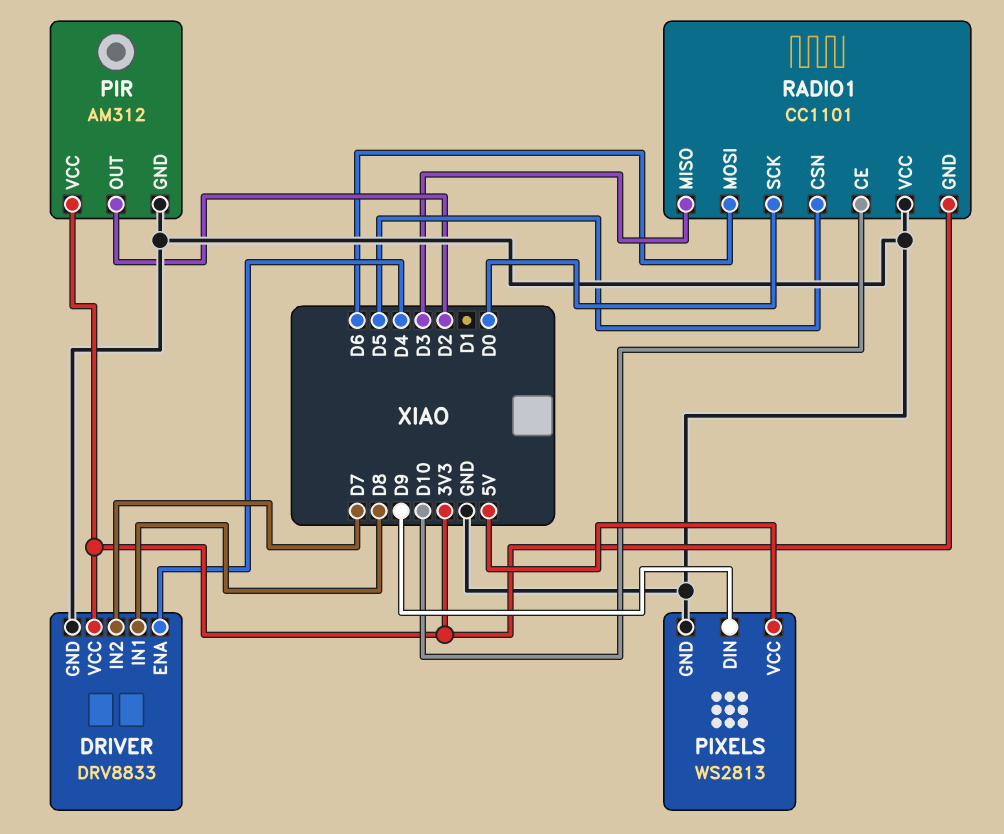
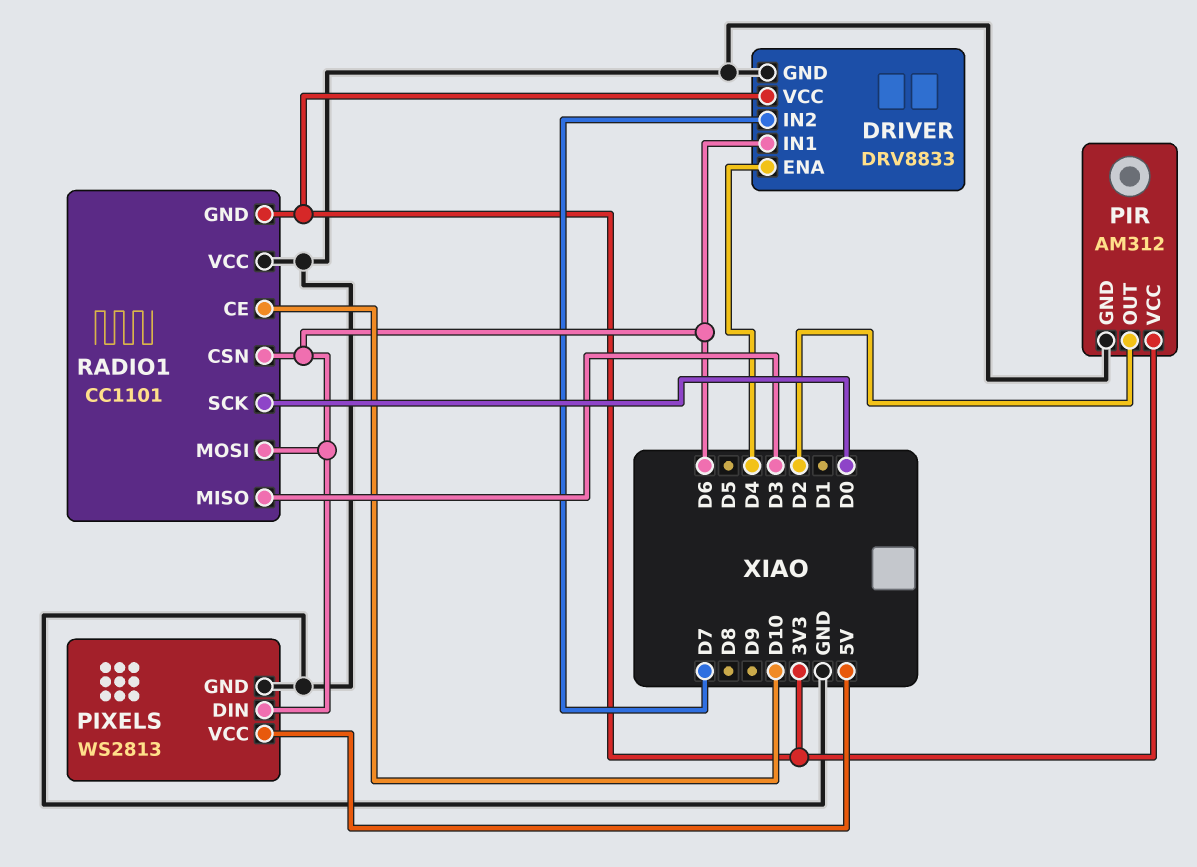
DRIVER pin IN1: D8 -> D6
PIXELS pin DIN: D9 -> D6
RADIO1 pin CSN: D5 -> D6

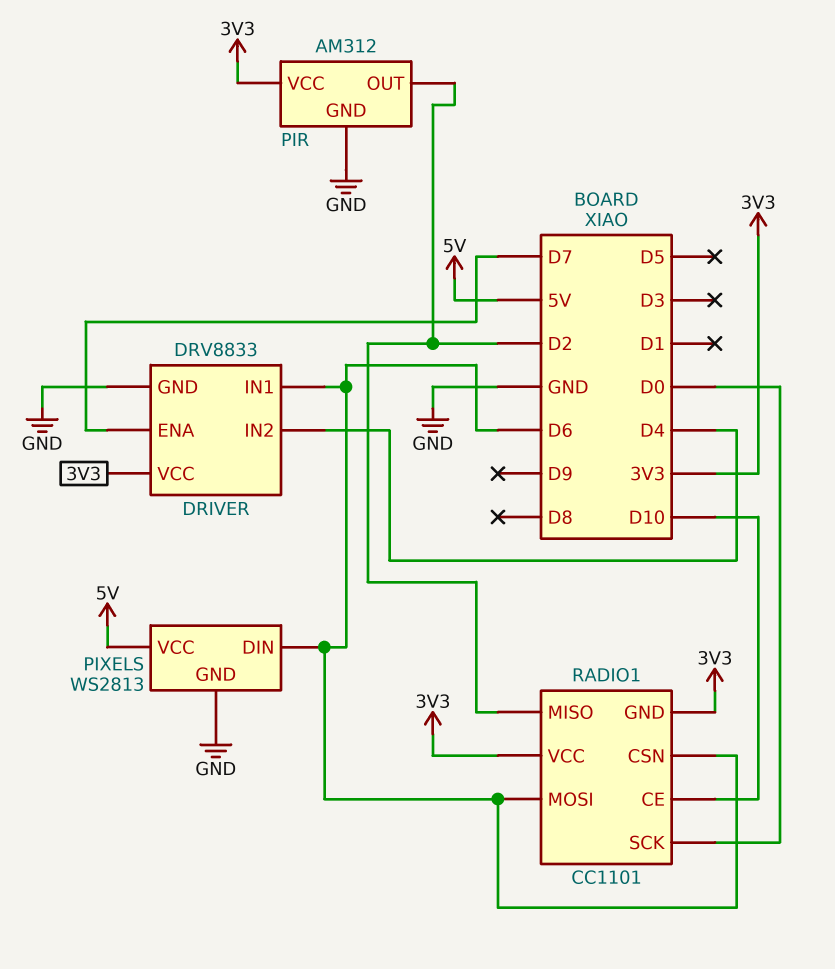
DRIVER pin ENA: D4 -> D7
DRIVER pin IN2: D7 -> D4
RADIO1 pin MISO: D3 -> D2
RADIO1 pin VCC: GND -> 3V3

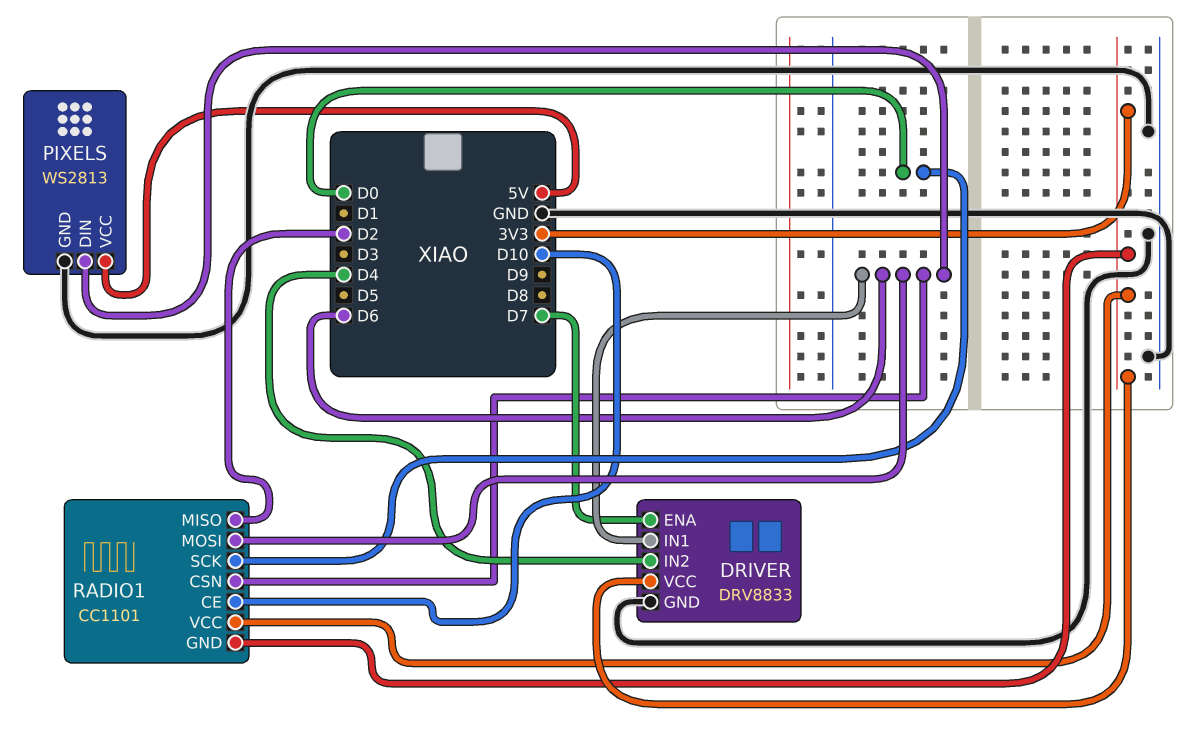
PIR: AM312 -> none
PIR pin GND: GND -> none
PIR pin OUT: D2 -> none
PIR pin VCC: 3V3 -> none

